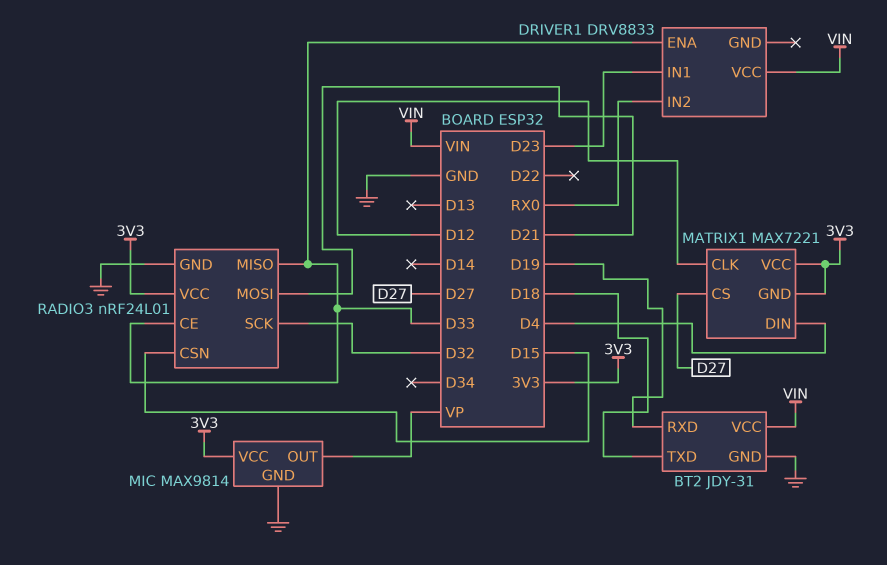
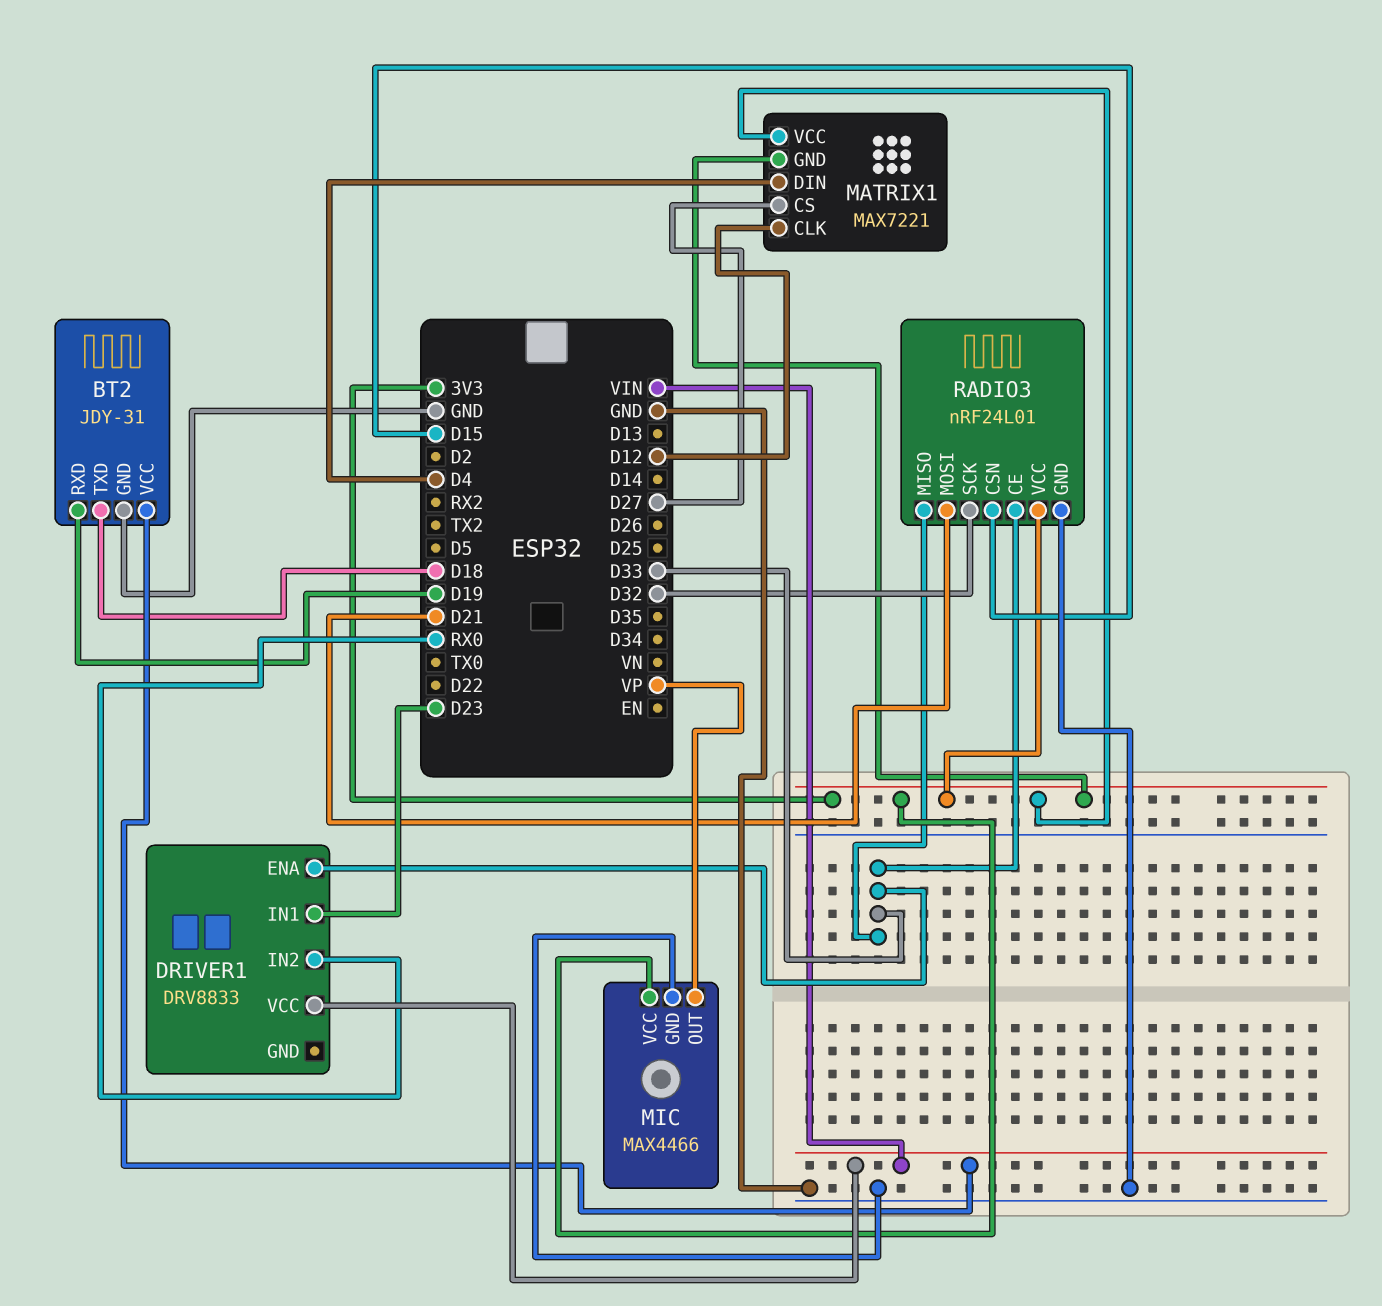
MIC: MAX9814 -> MAX4466

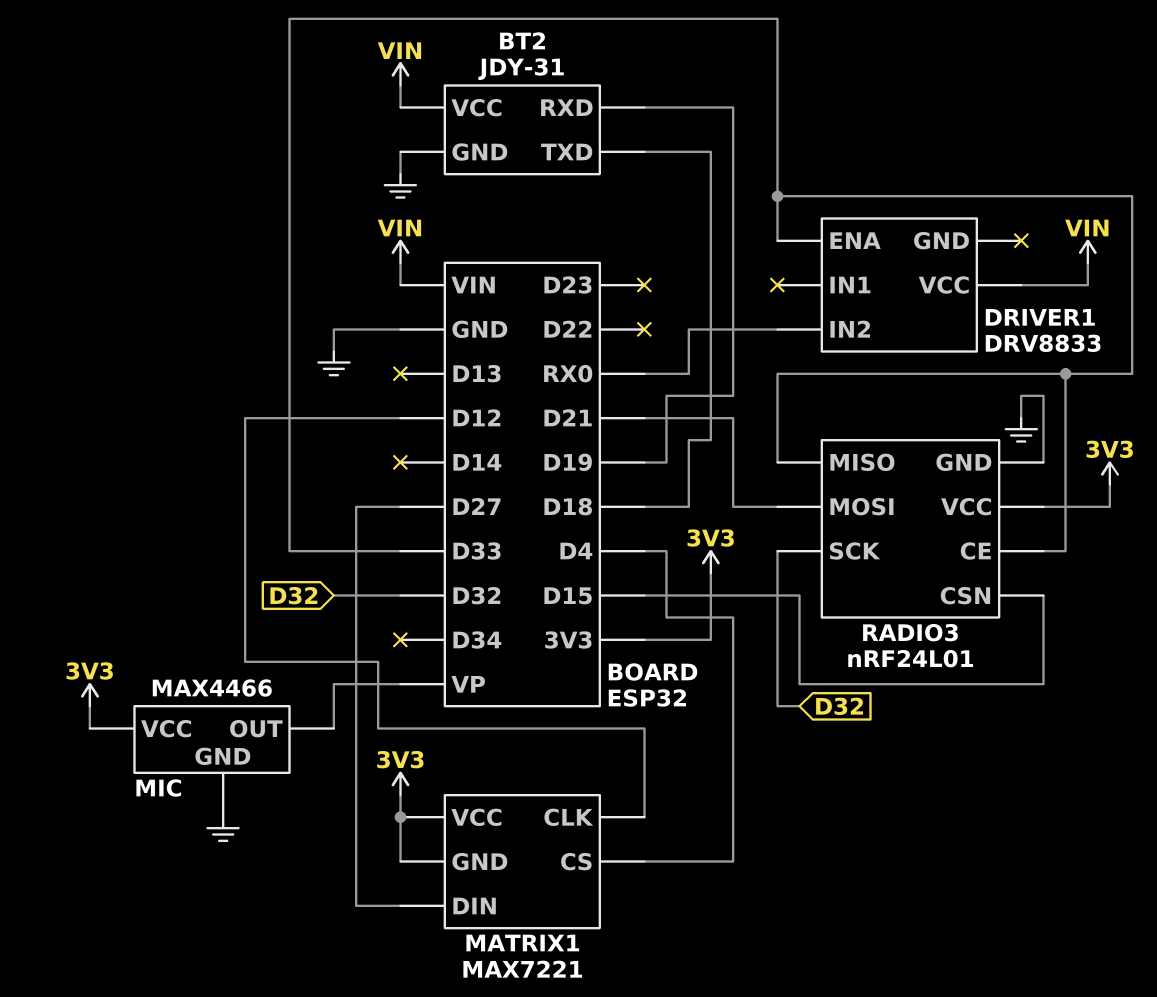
DRIVER1 pin IN1: D23 -> none
MATRIX1 pin CS: D27 -> D4
MATRIX1 pin DIN: D4 -> D27

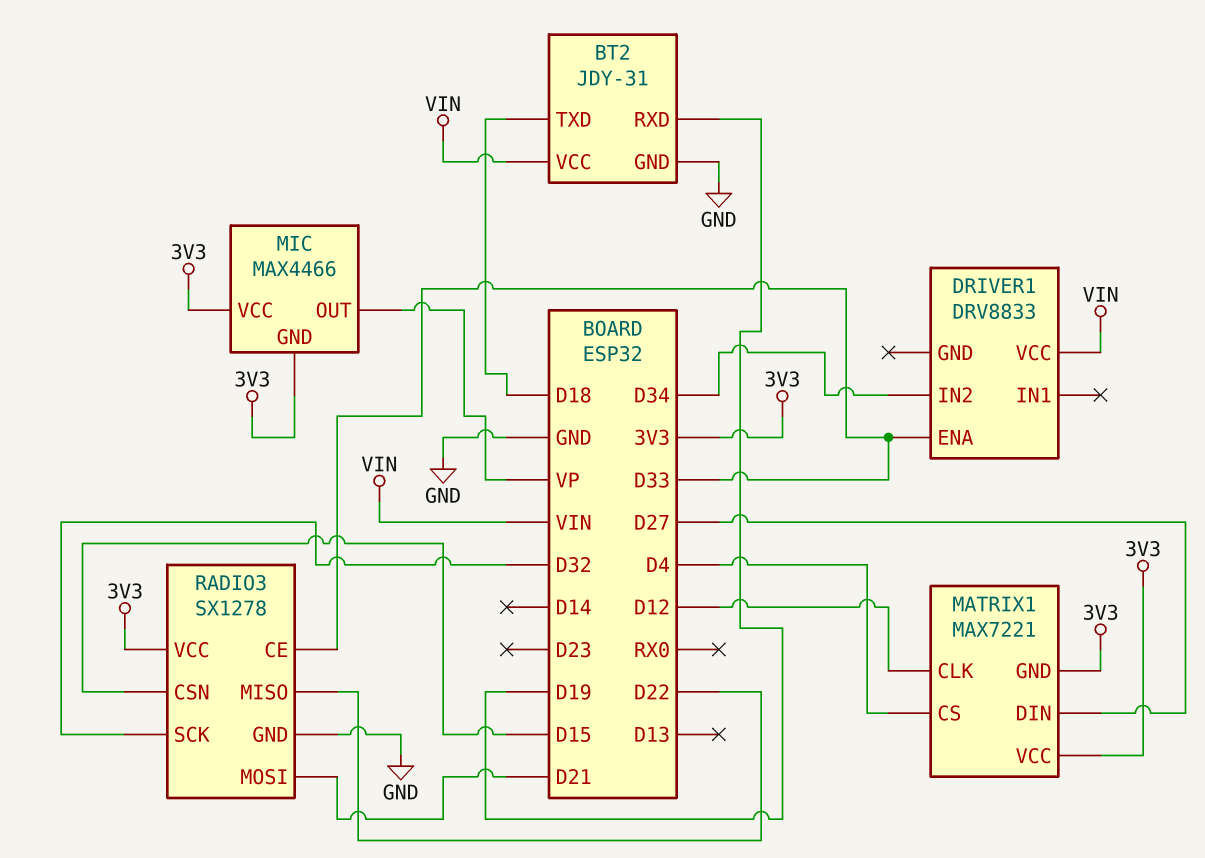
DRIVER1 pin IN2: RX0 -> D34
MIC pin GND: GND -> 3V3
RADIO3: nRF24L01 -> SX1278
RADIO3 pin MISO: D33 -> D22

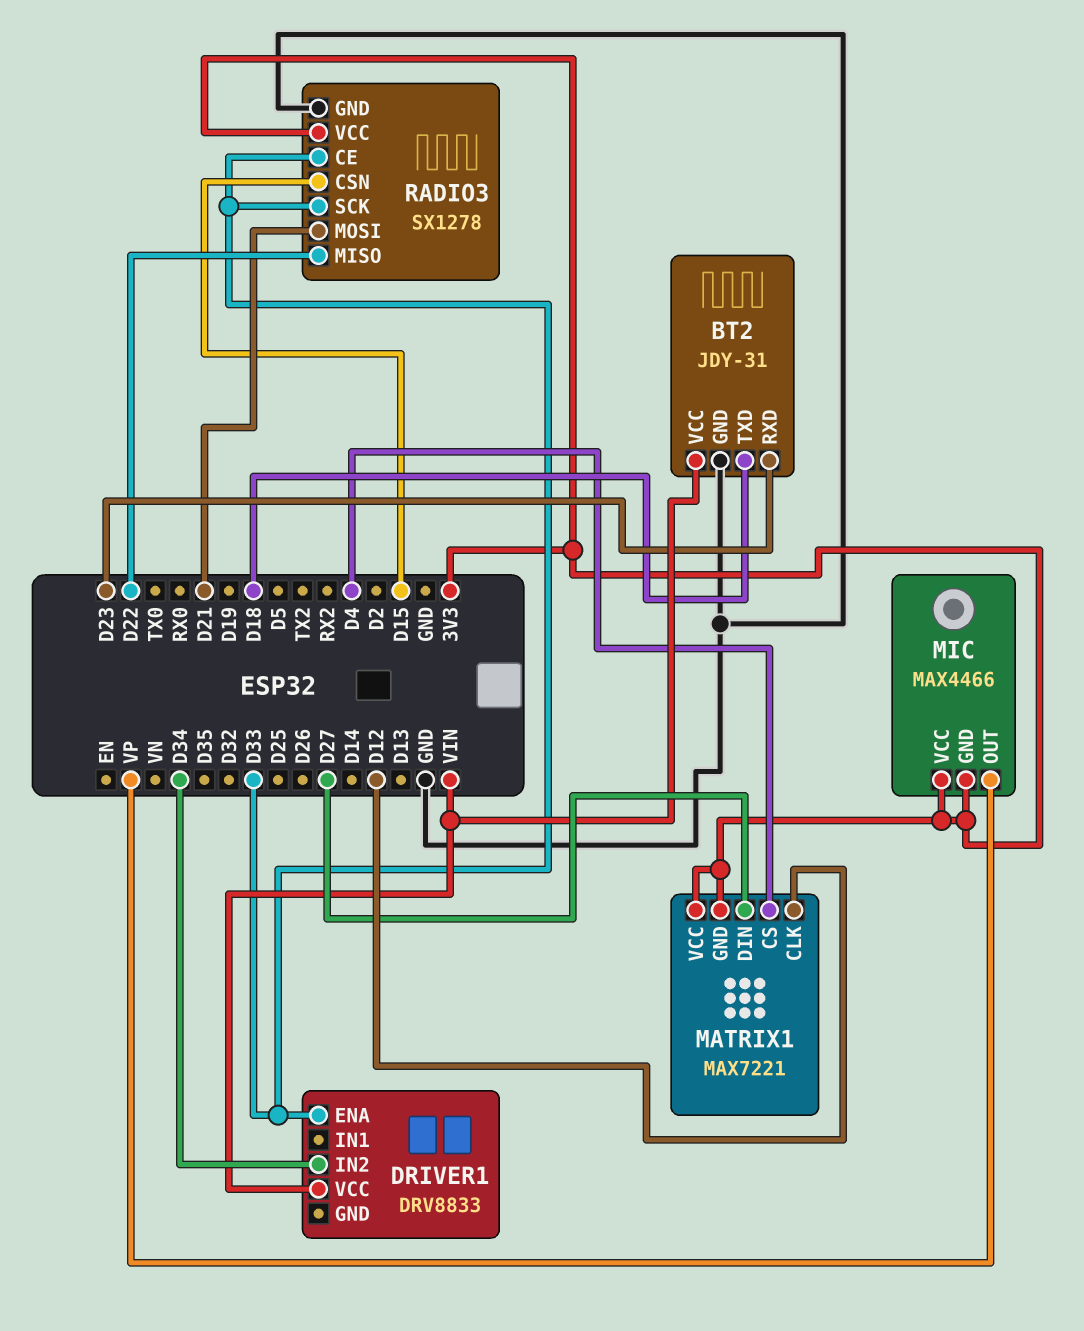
BT2 pin RXD: D19 -> D23
RADIO3 pin SCK: D32 -> D33

